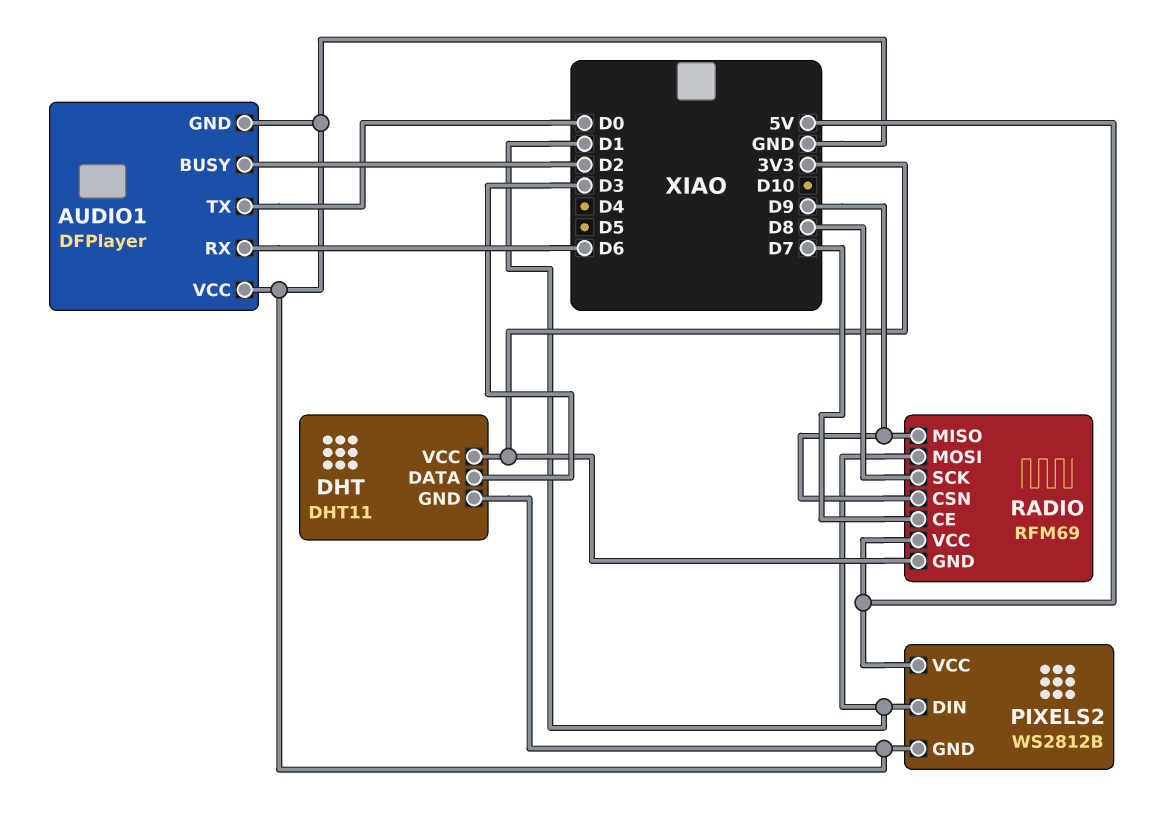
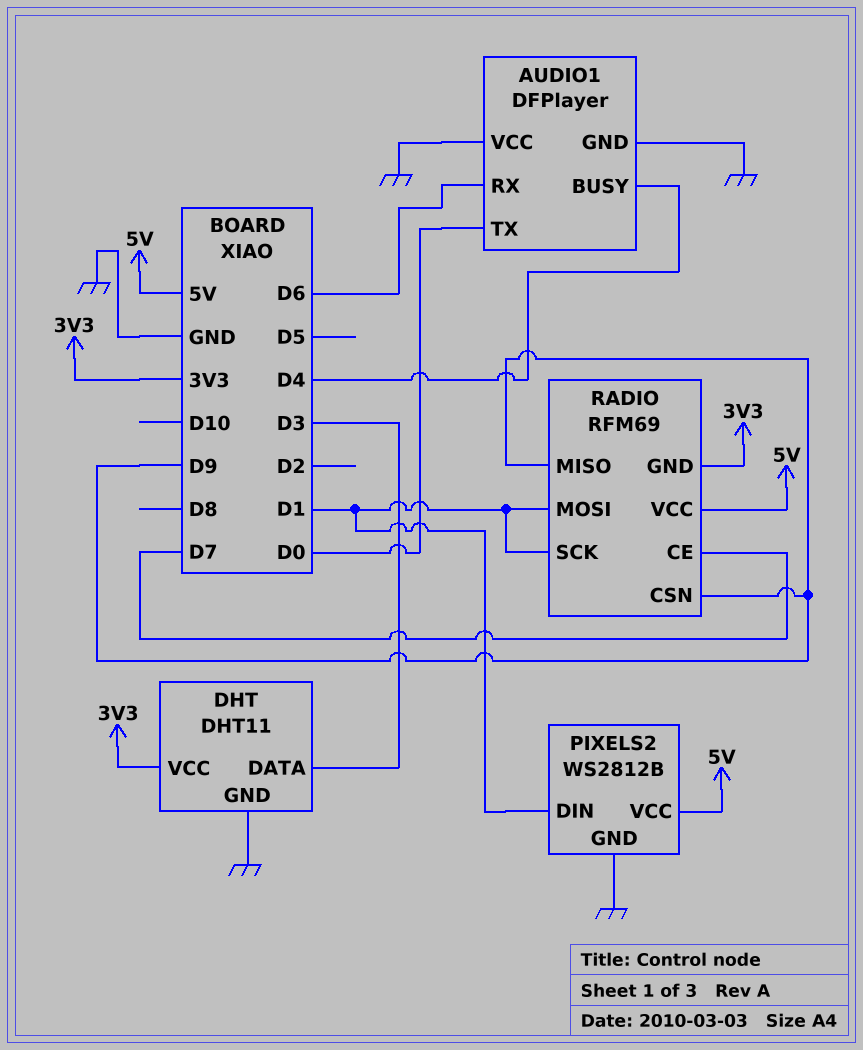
AUDIO1 pin BUSY: D2 -> D4
RADIO pin SCK: D8 -> D1

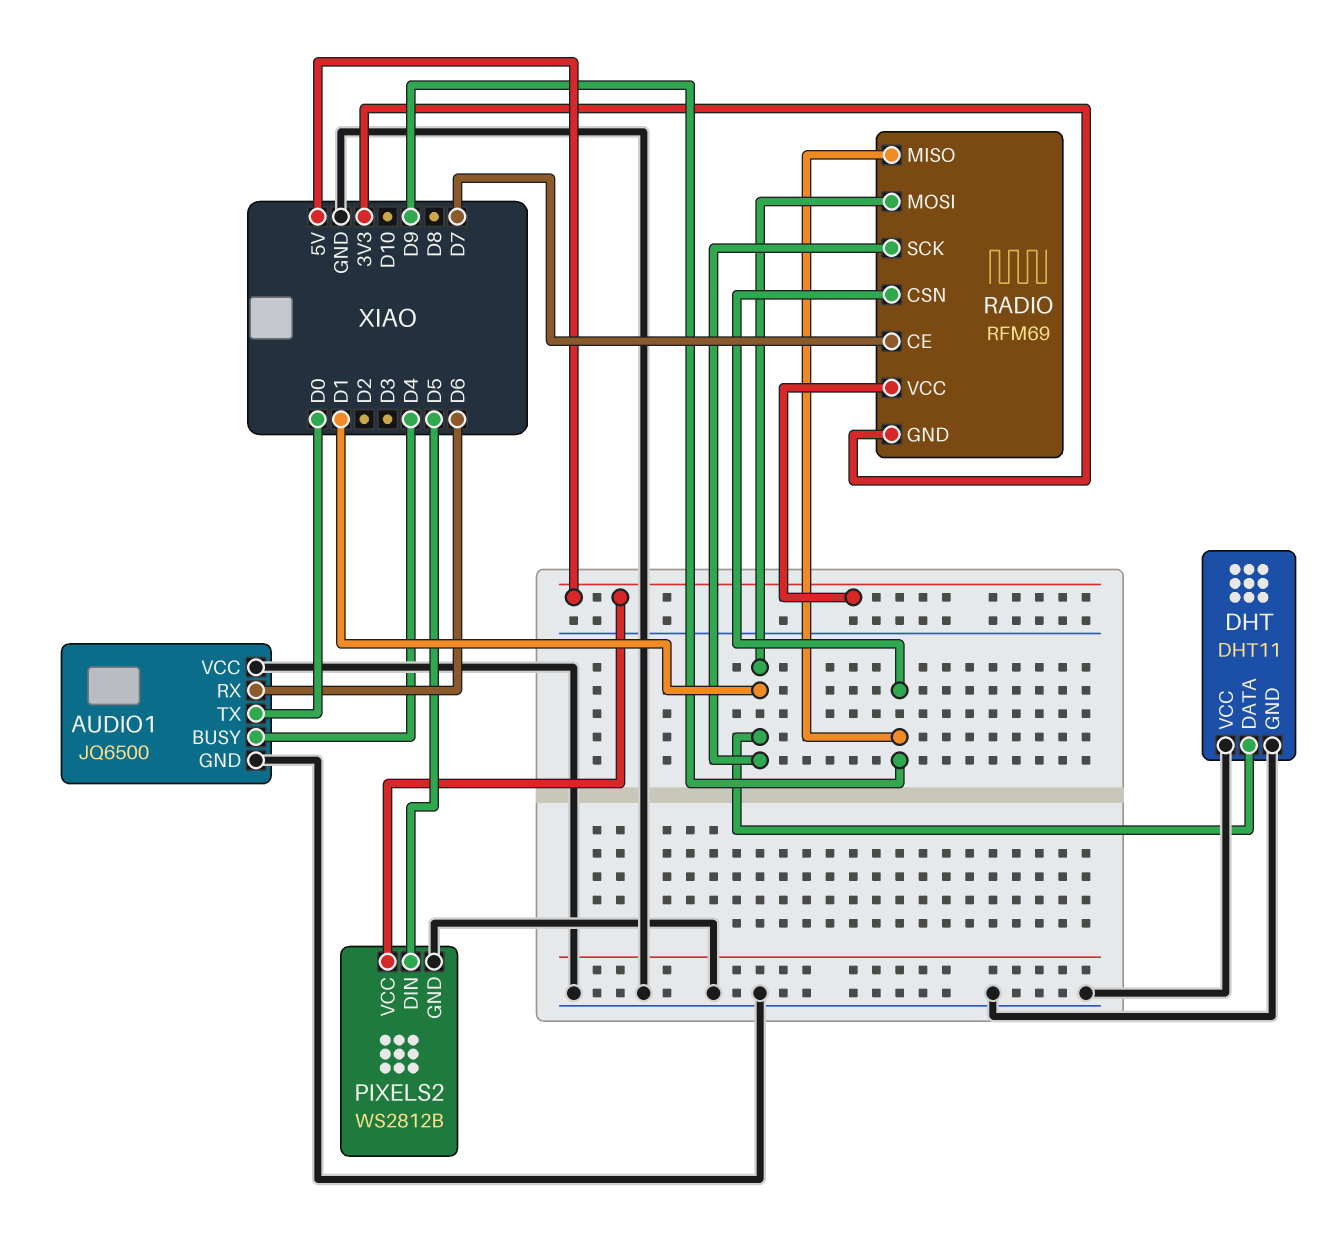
AUDIO1: DFPlayer -> JQ6500
DHT pin DATA: D3 -> D1
DHT pin VCC: 3V3 -> GND
PIXELS2 pin DIN: D1 -> D5

